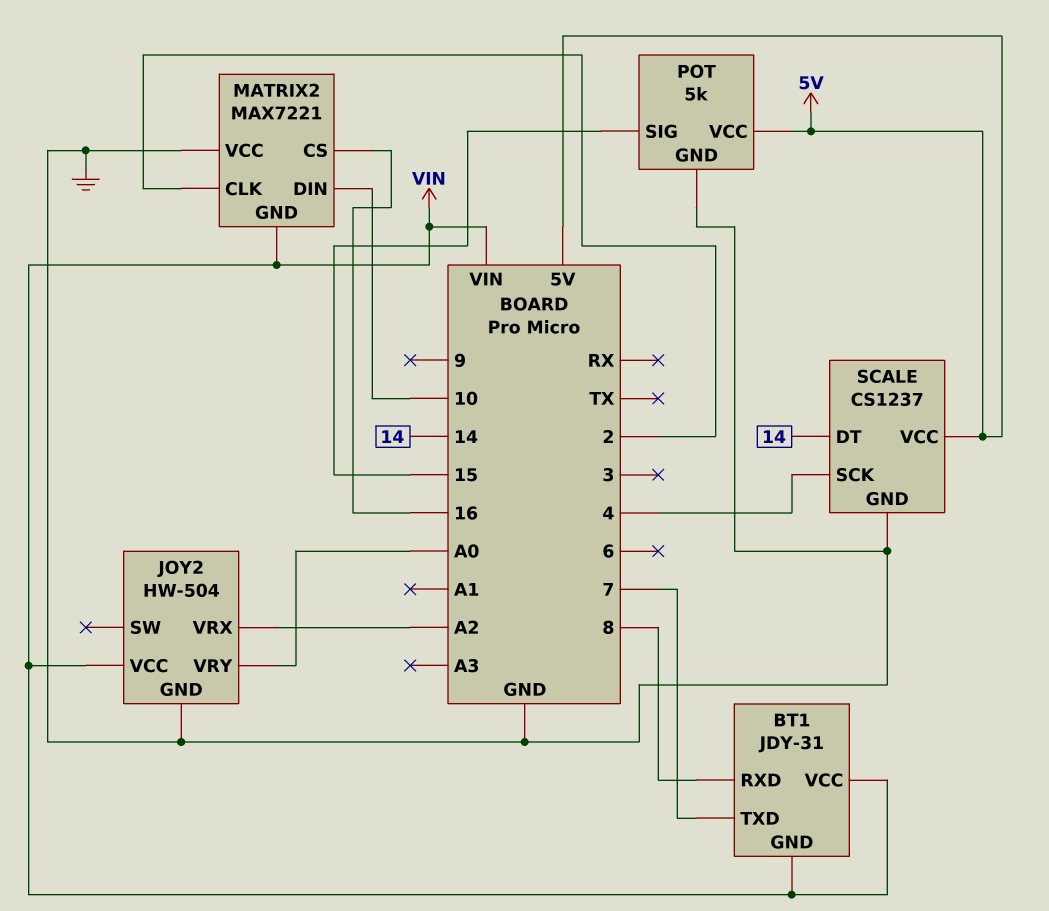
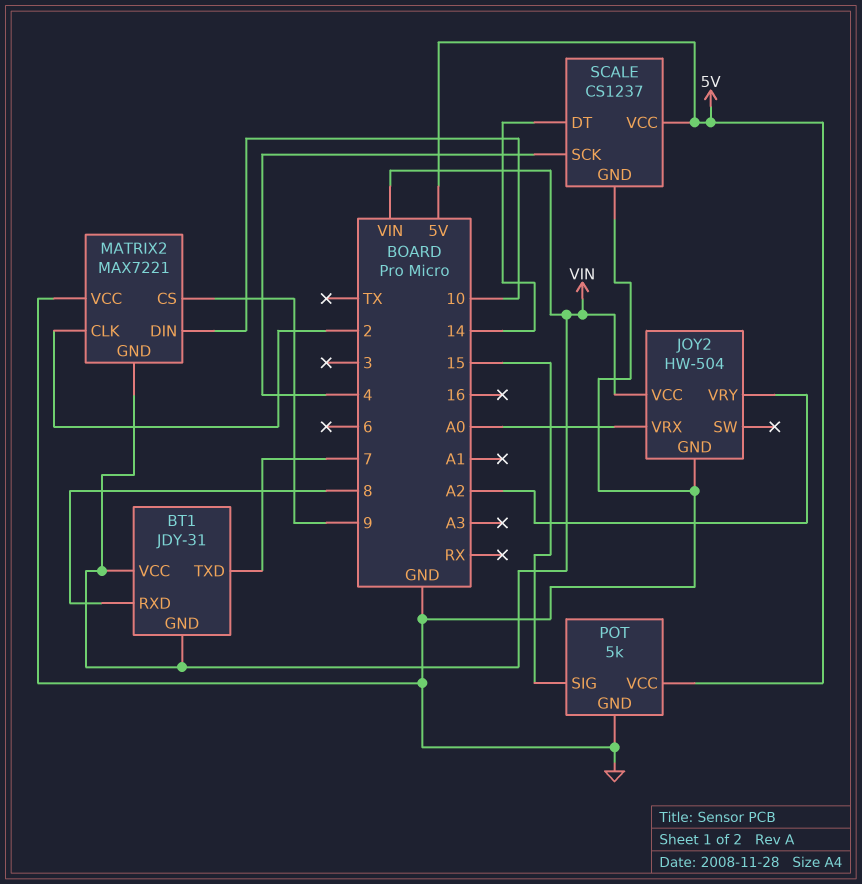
JOY2 pin VRX: A2 -> A0
JOY2 pin VRY: A0 -> A2
MATRIX2 pin CS: 16 -> 9

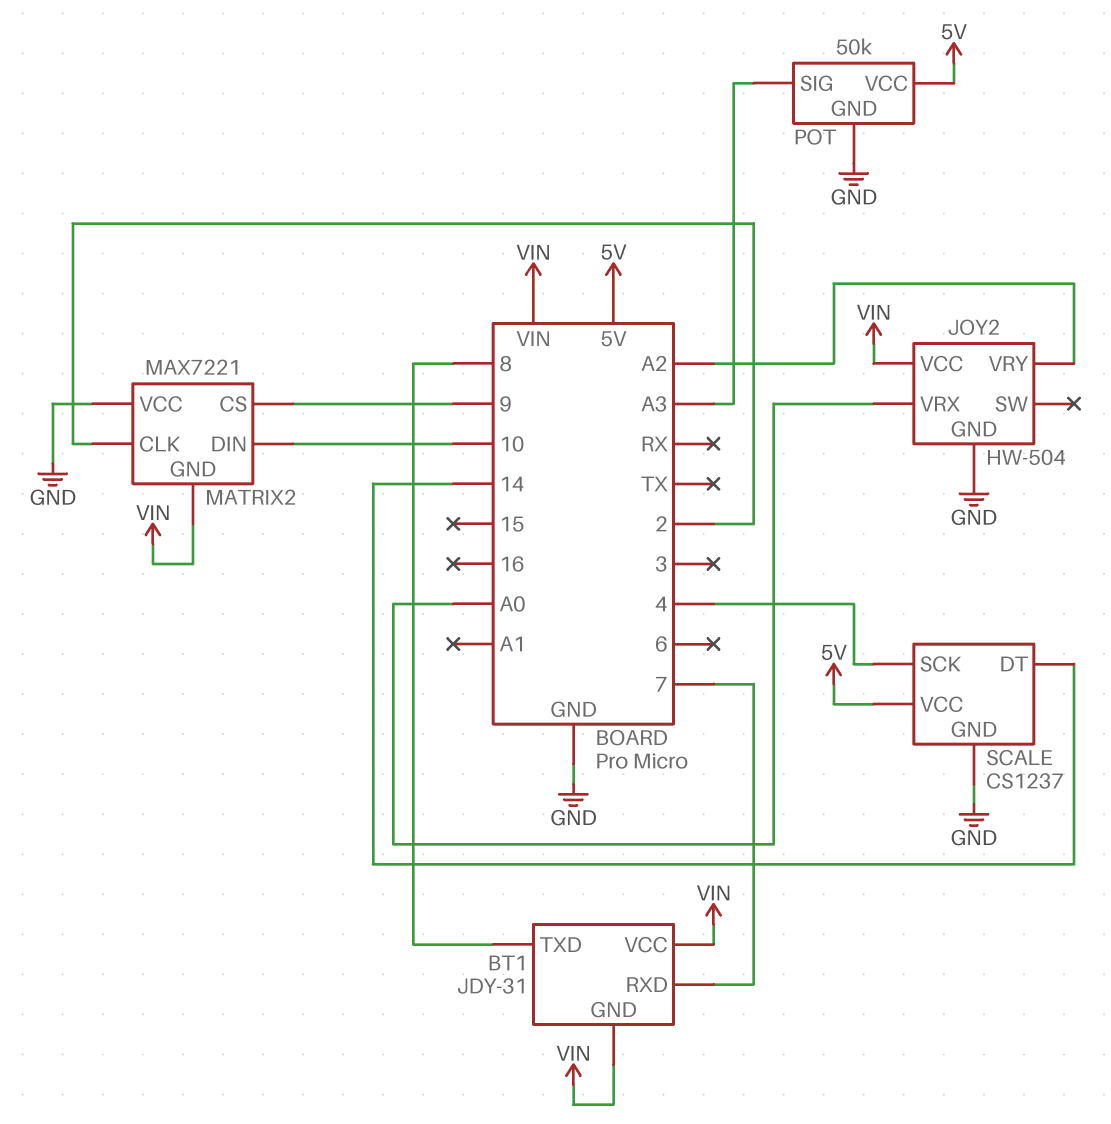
BT1 pin RXD: 8 -> 7
BT1 pin TXD: 7 -> 8
POT: 5k -> 50k
POT pin SIG: 15 -> A3

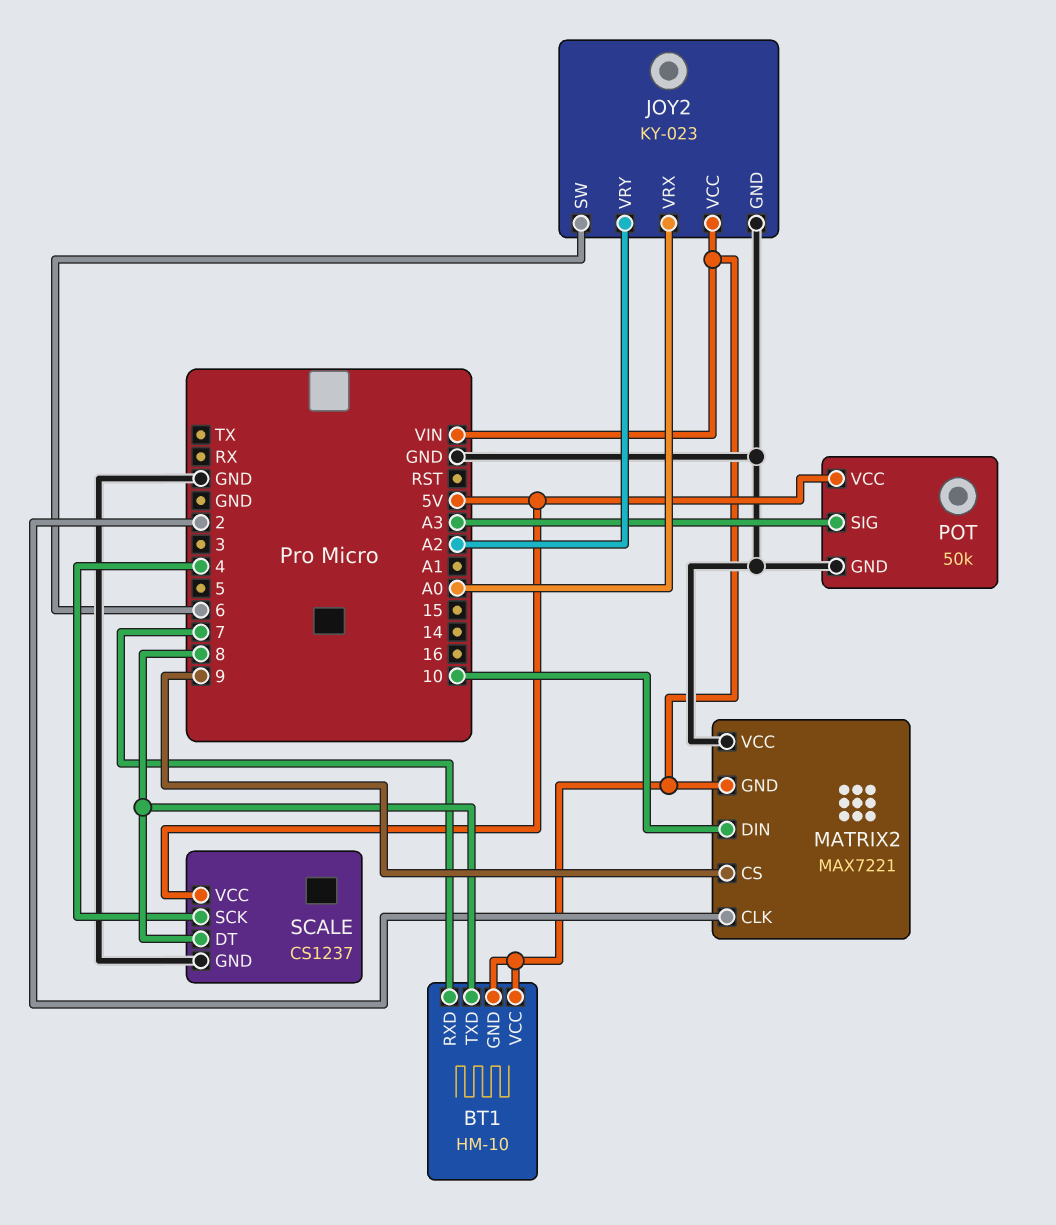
BT1: JDY-31 -> HM-10
JOY2: HW-504 -> KY-023
JOY2 pin SW: none -> 6
SCALE pin DT: 14 -> 8

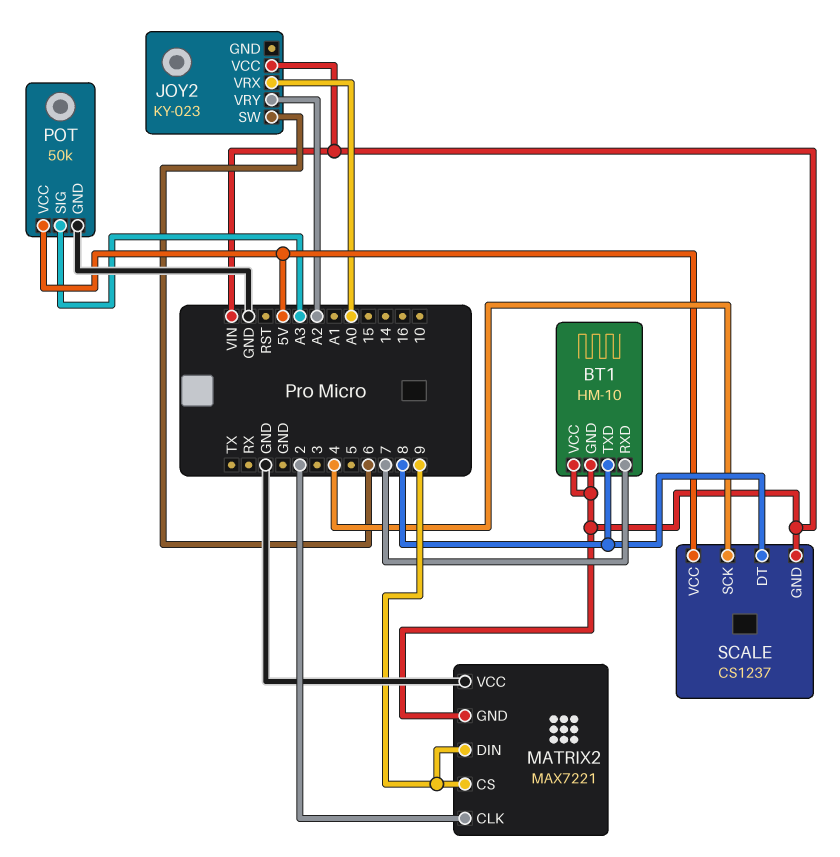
JOY2 pin GND: GND -> none
MATRIX2 pin DIN: 10 -> 9
SCALE pin GND: GND -> VIN

